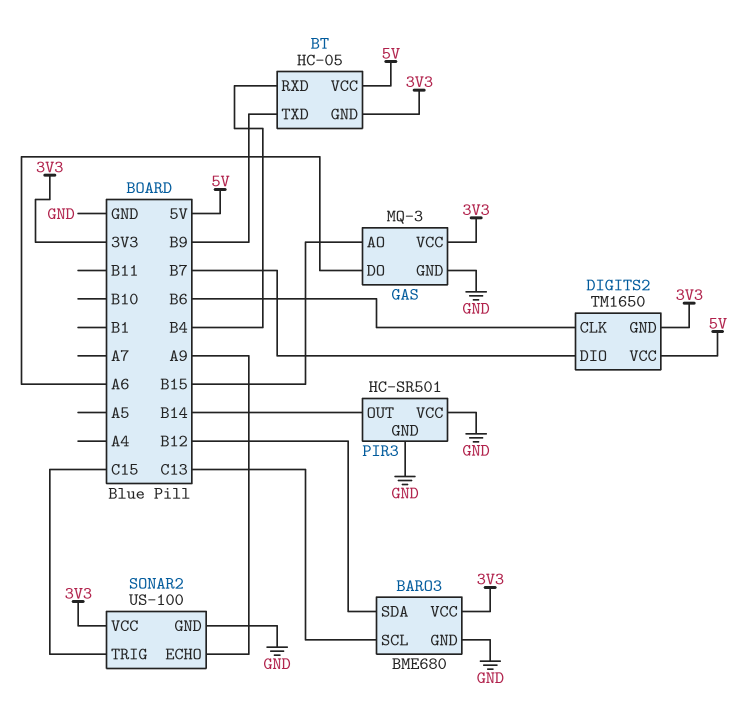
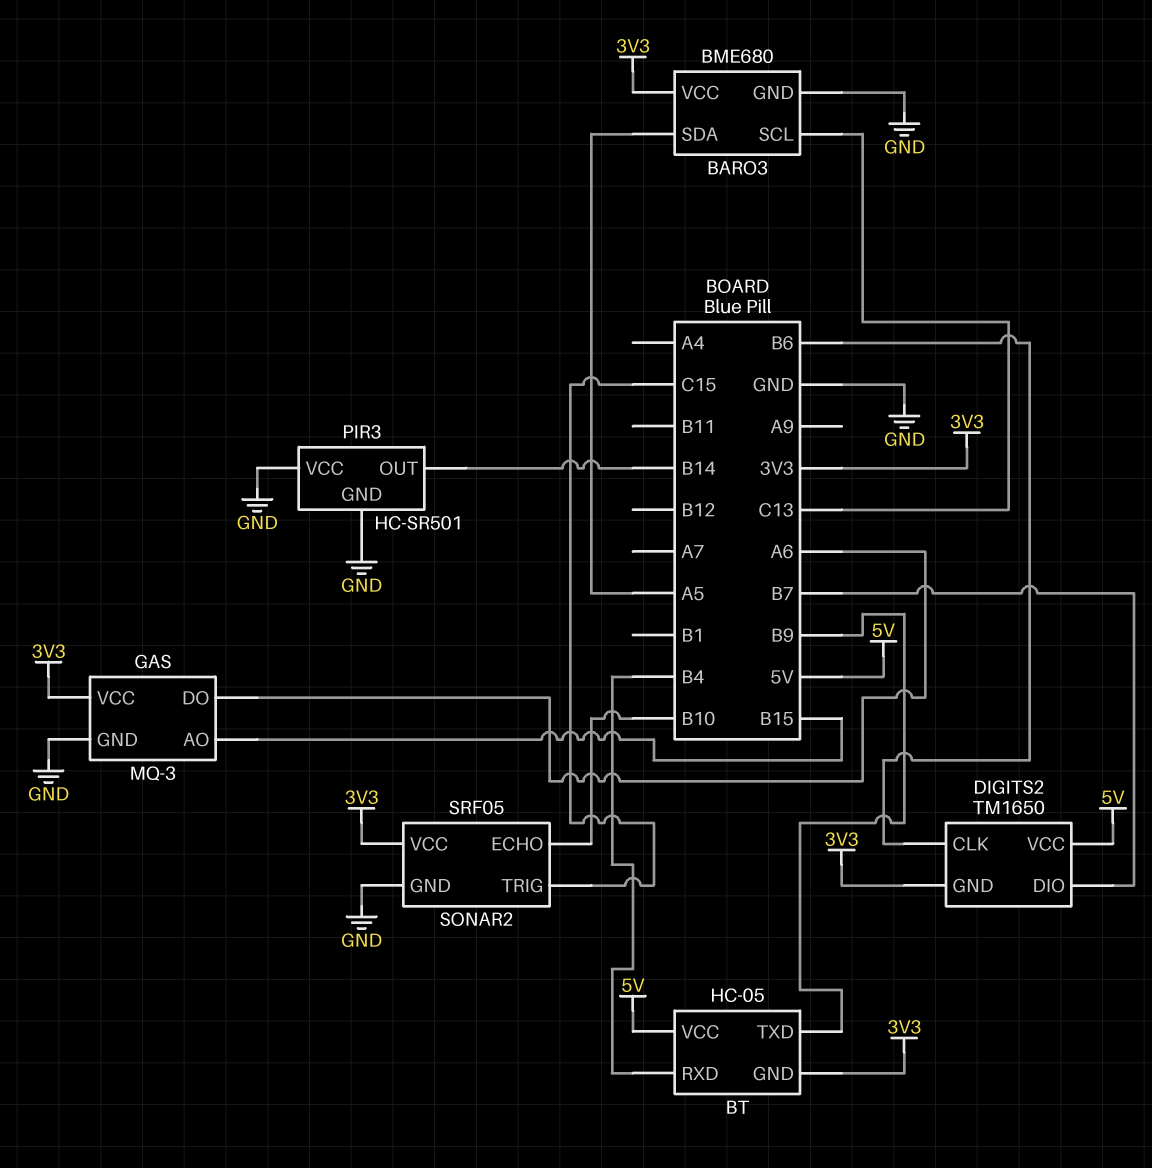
BARO3 pin SDA: B12 -> A5
SONAR2: US-100 -> SRF05
SONAR2 pin ECHO: A9 -> B10

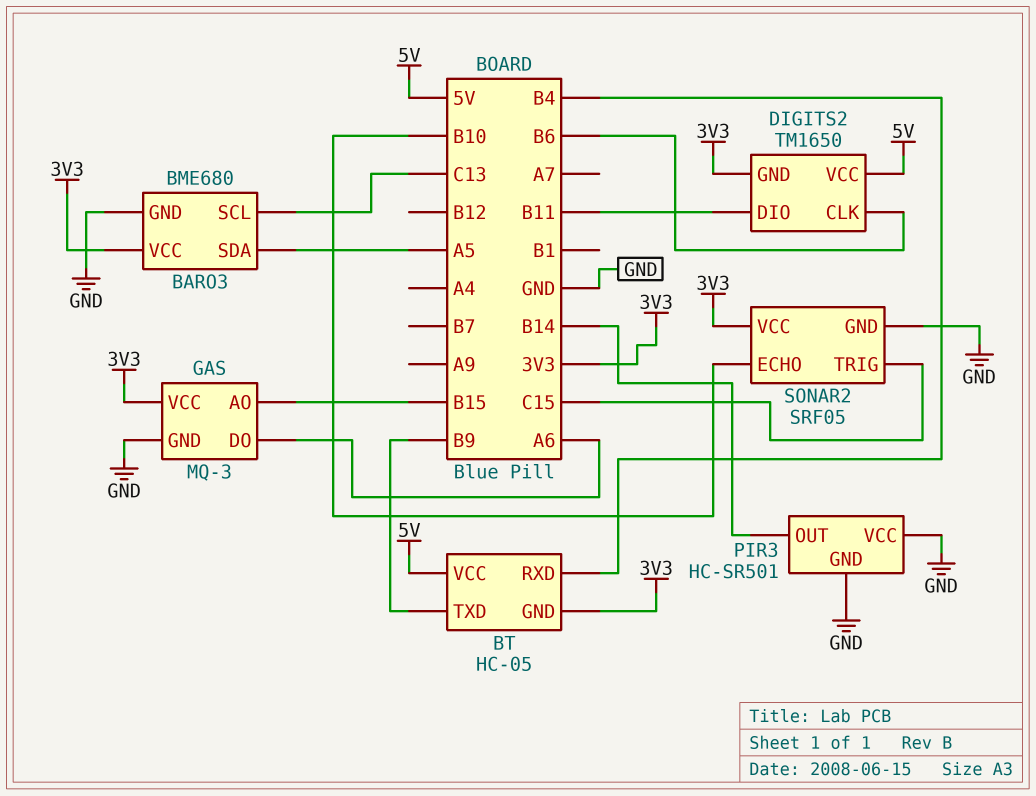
DIGITS2 pin DIO: B7 -> B11

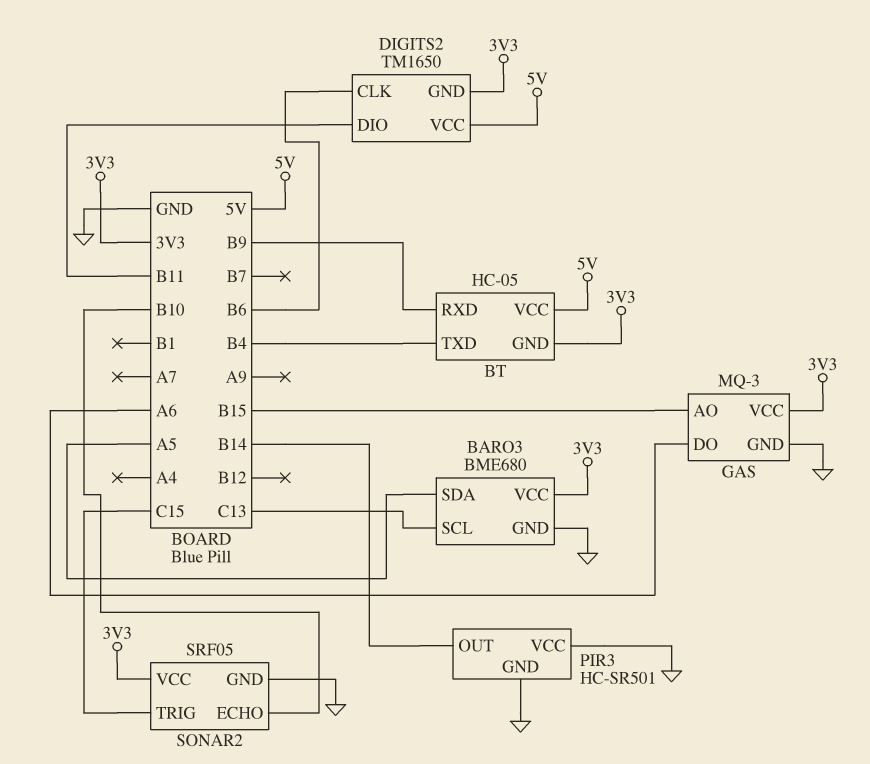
BT pin RXD: B4 -> B9
BT pin TXD: B9 -> B4

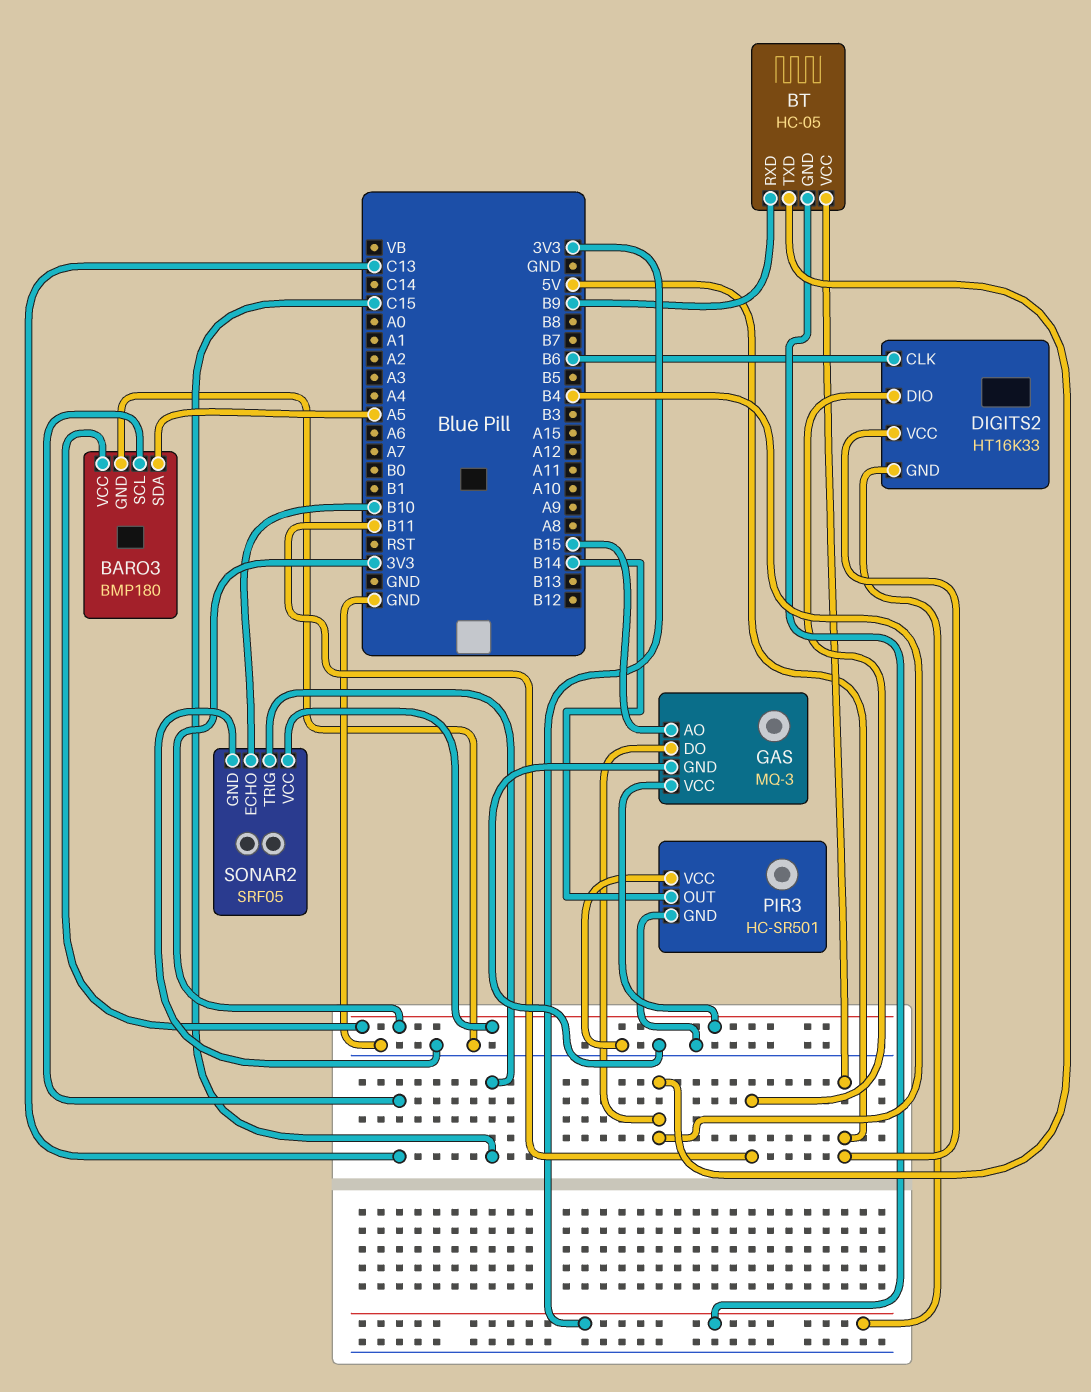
BARO3: BME680 -> BMP180
DIGITS2: TM1650 -> HT16K33
GAS pin DO: A6 -> B4

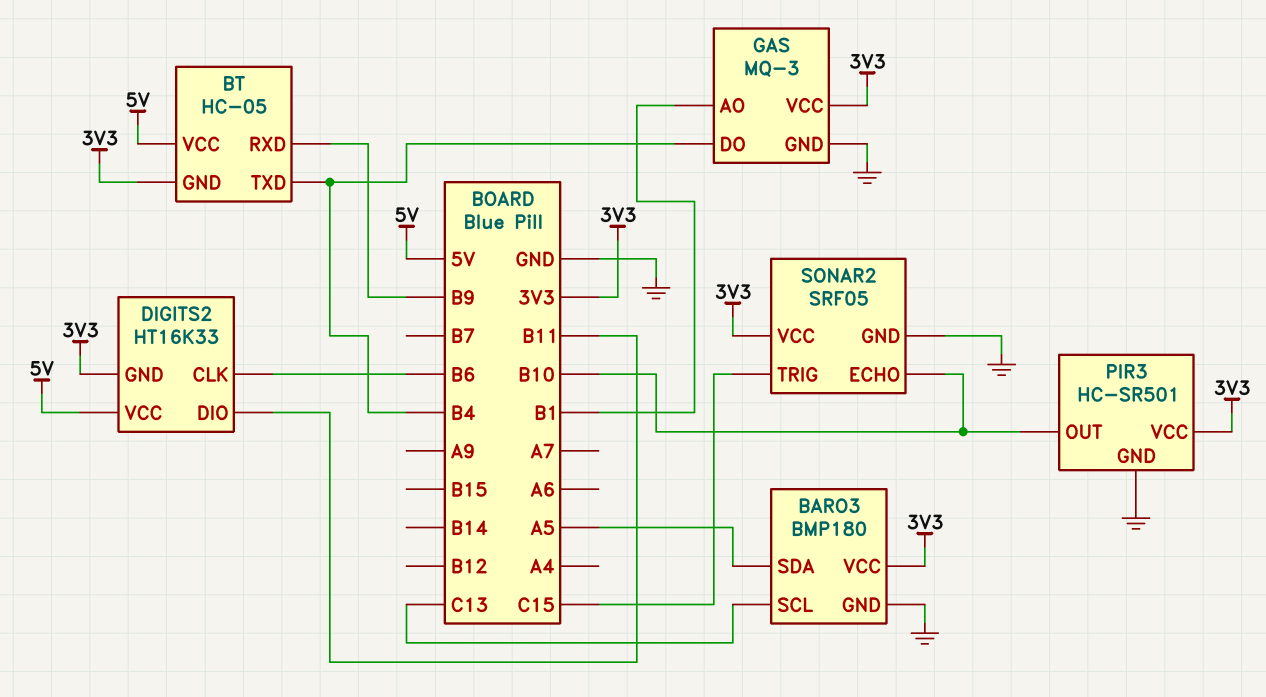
GAS pin AO: B15 -> B1
PIR3 pin OUT: B14 -> B10
PIR3 pin VCC: GND -> 3V3

